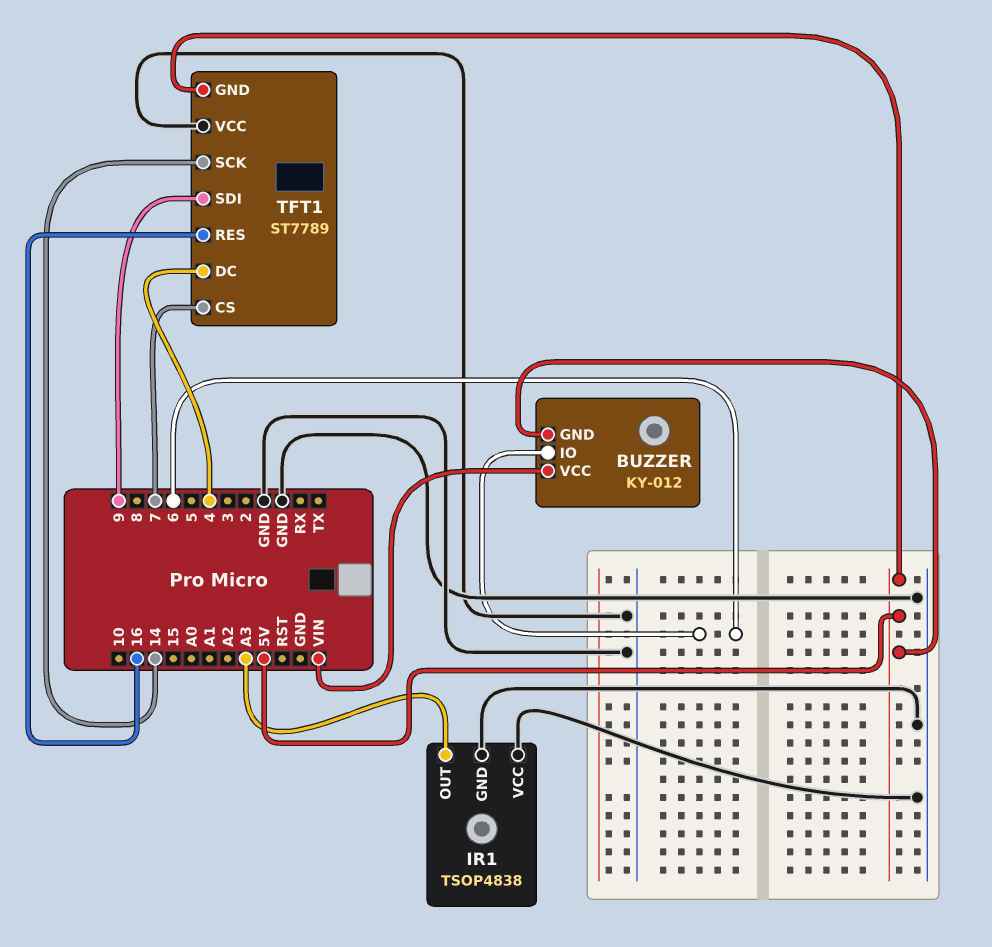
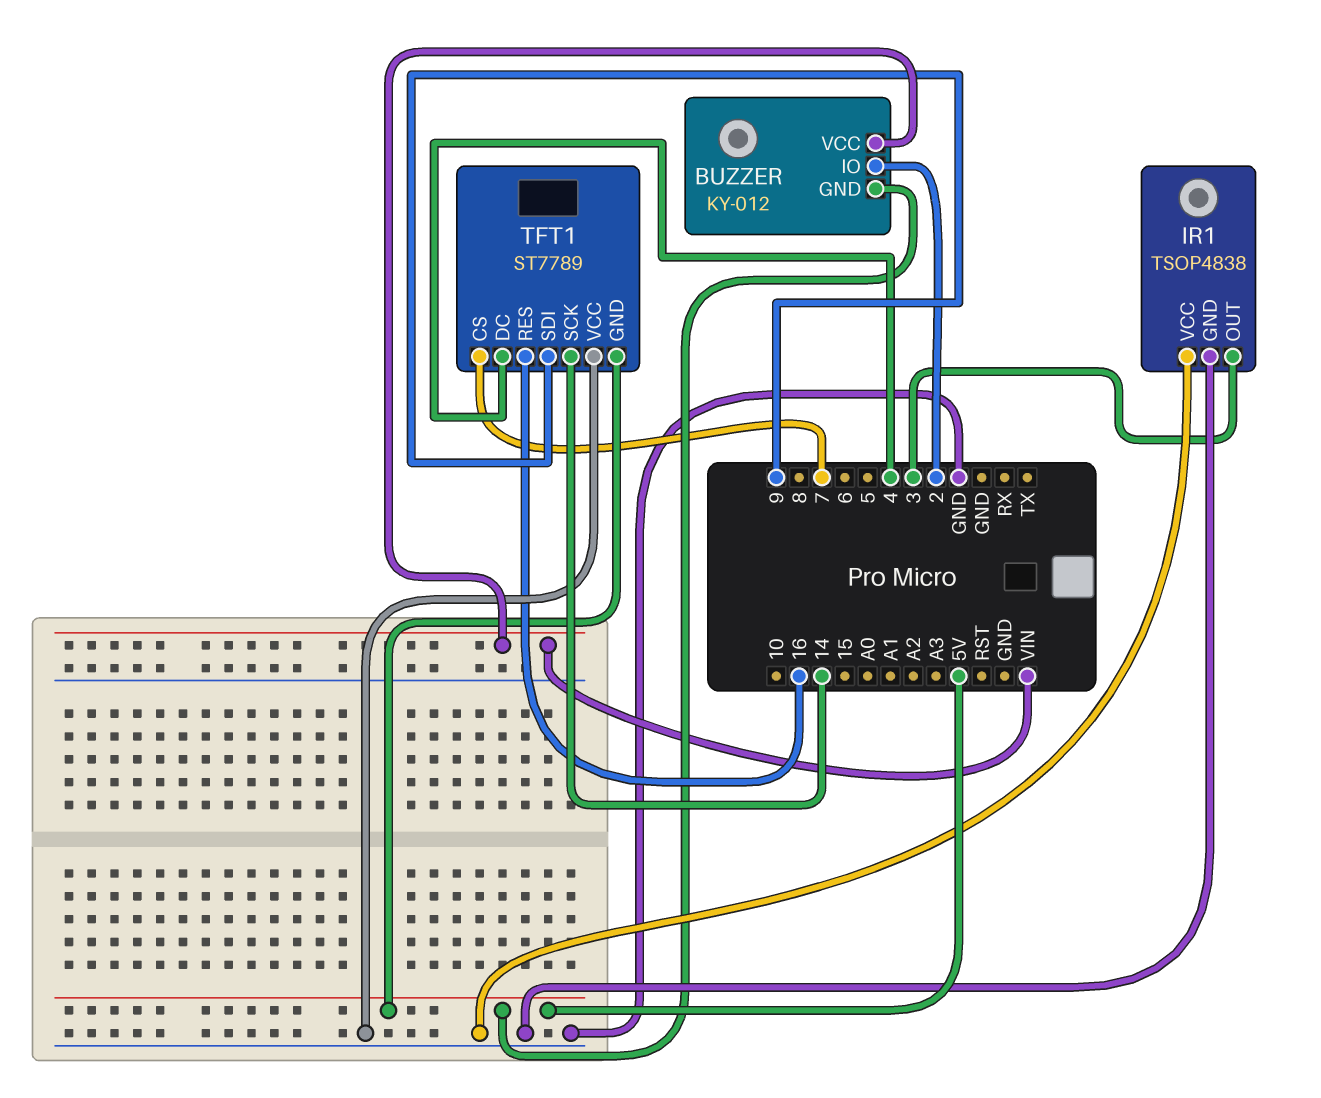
BUZZER pin IO: 6 -> 2
IR1 pin OUT: A3 -> 3

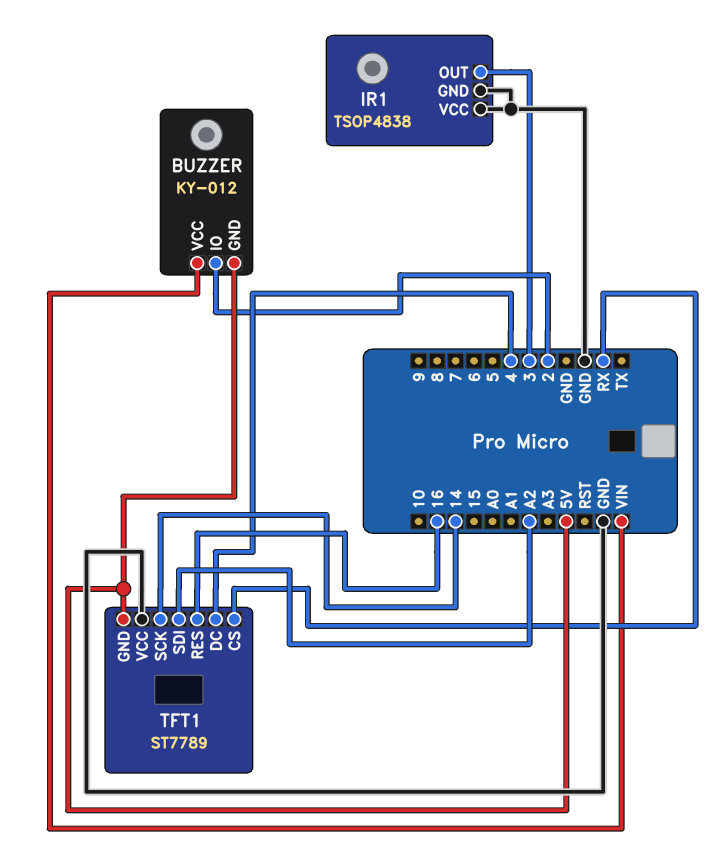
TFT1 pin CS: 7 -> RX
TFT1 pin SDI: 9 -> A2

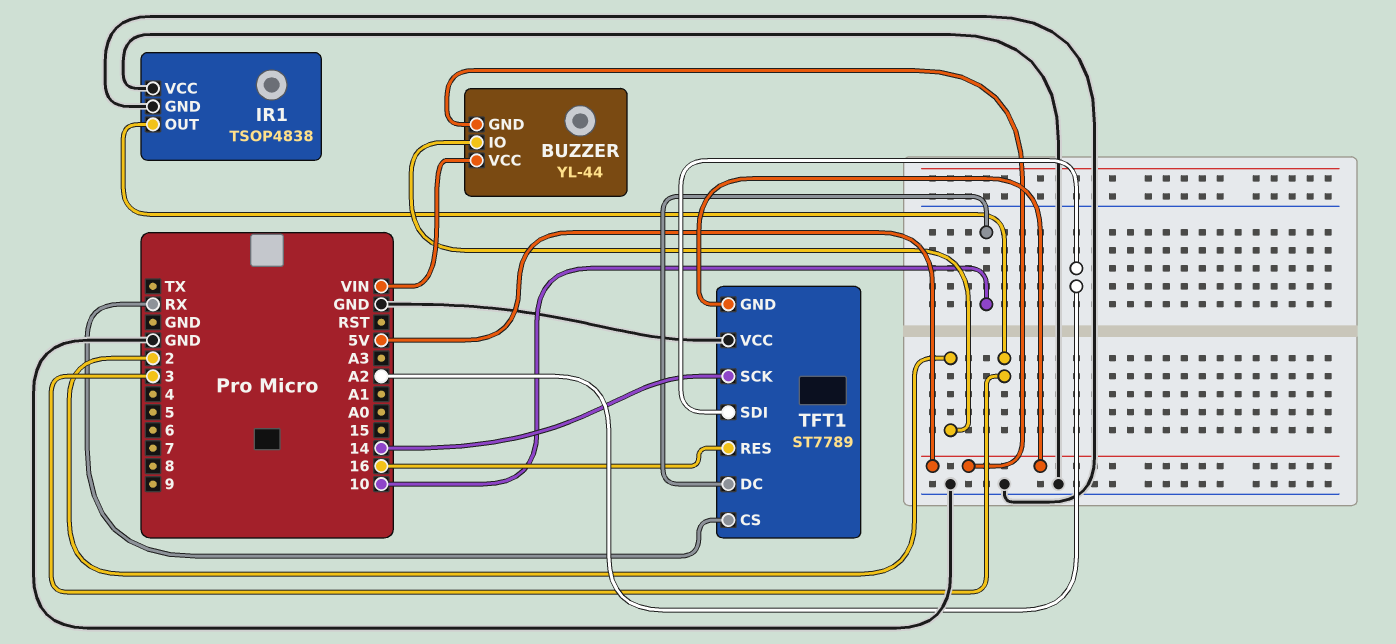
BUZZER: KY-012 -> YL-44
TFT1 pin DC: 4 -> 10

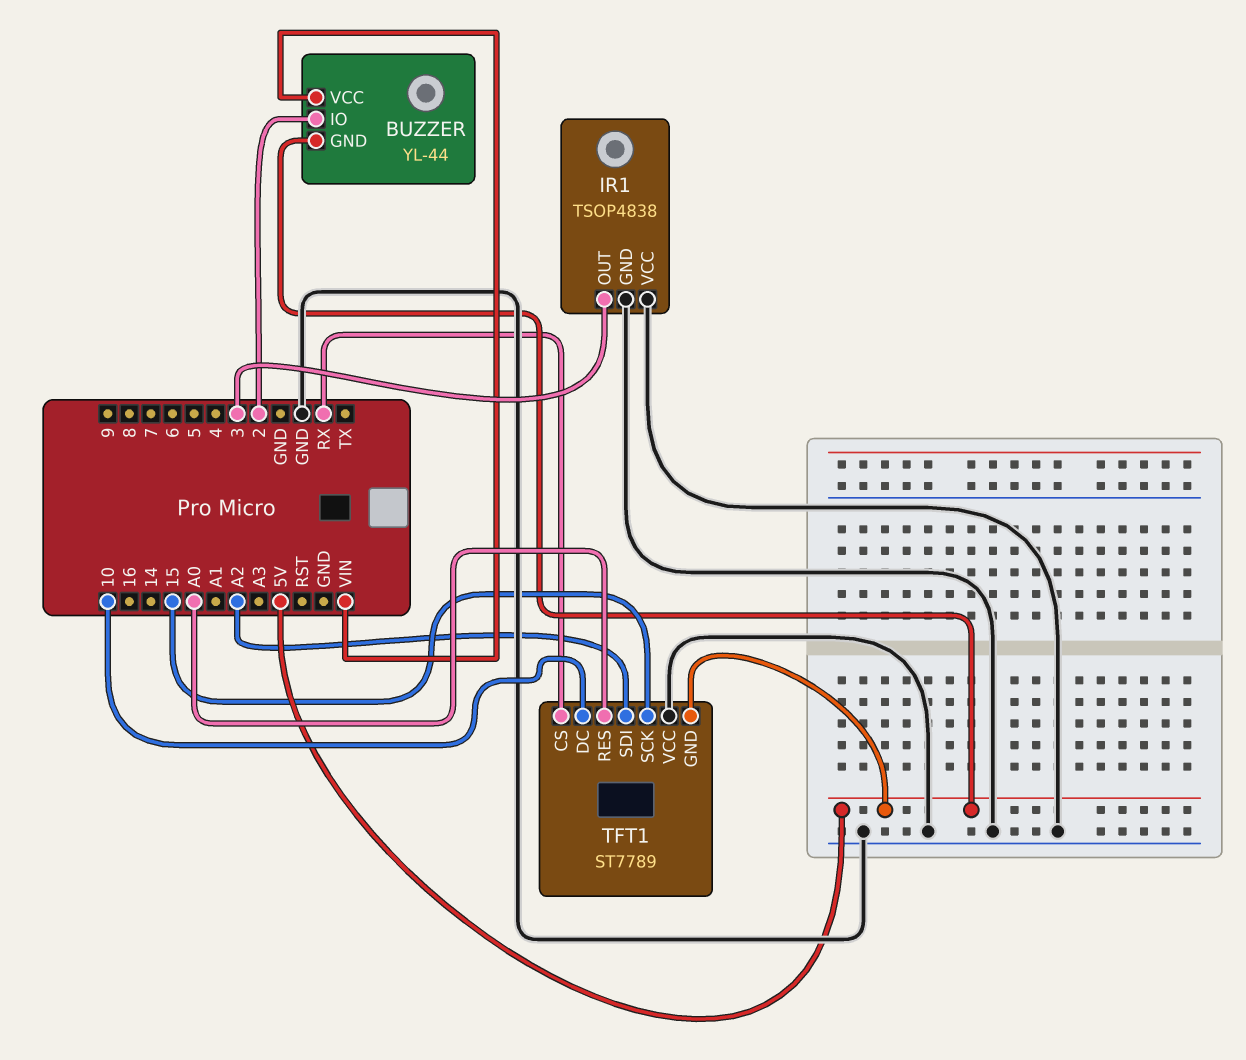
TFT1 pin RES: 16 -> A0
TFT1 pin SCK: 14 -> 15

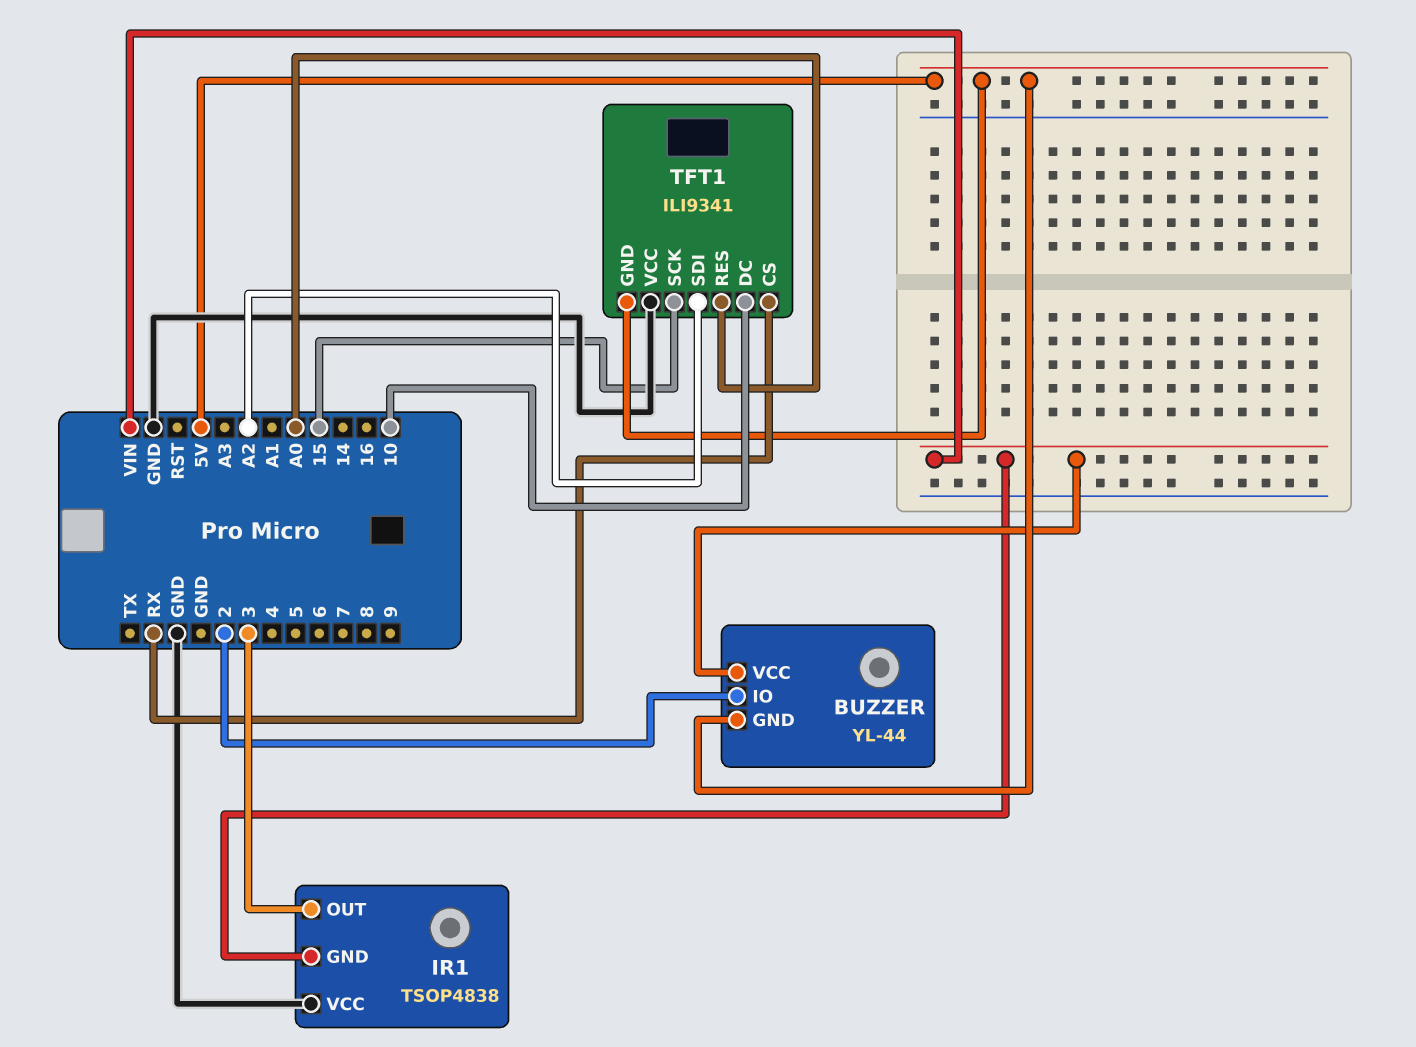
IR1 pin GND: GND -> VIN
TFT1: ST7789 -> ILI9341

